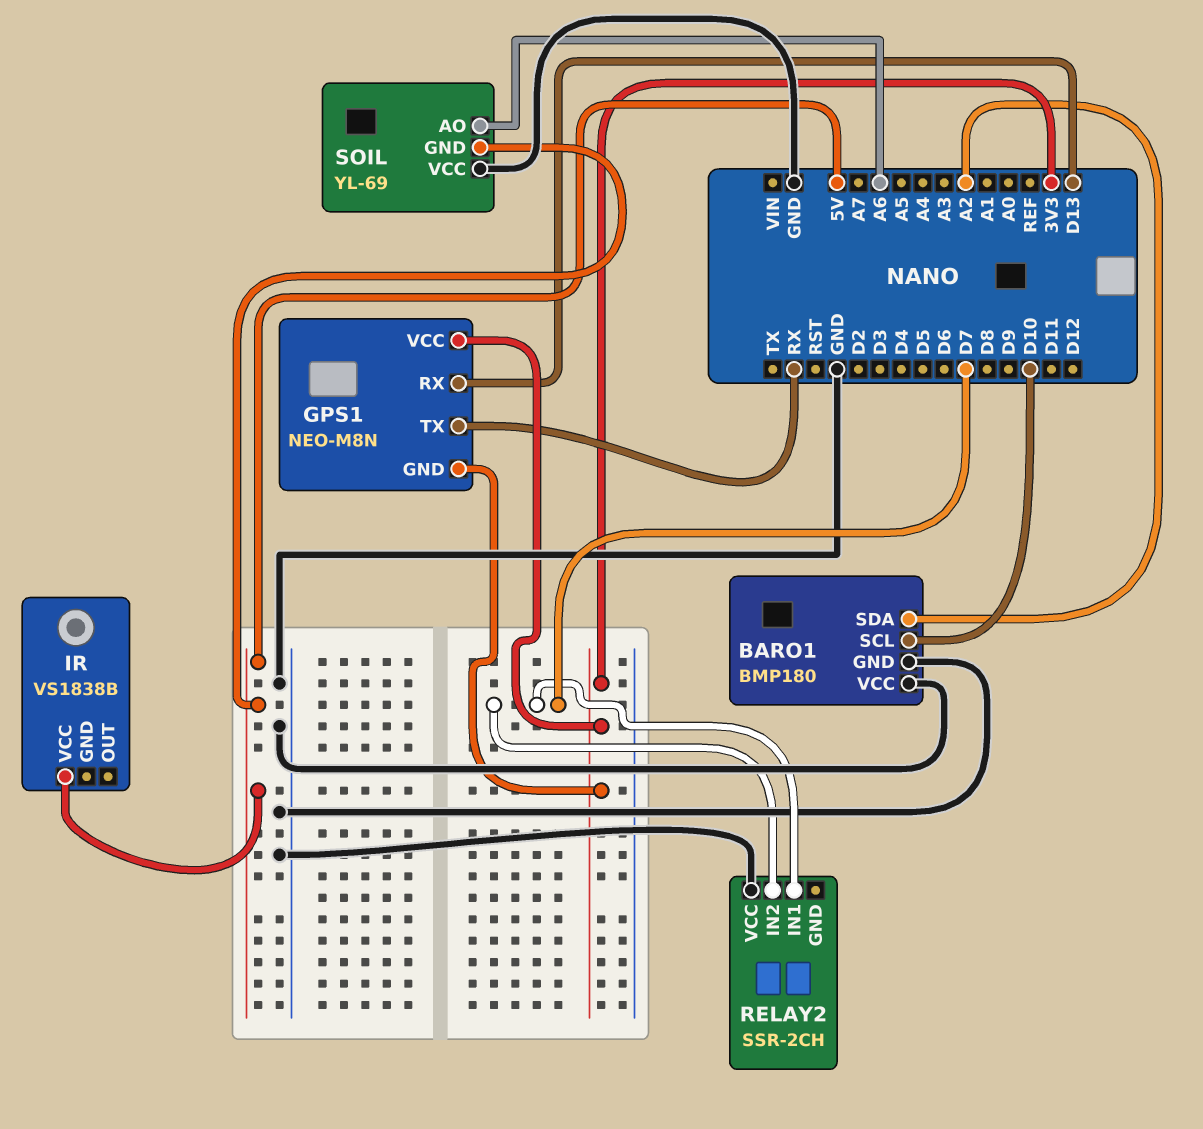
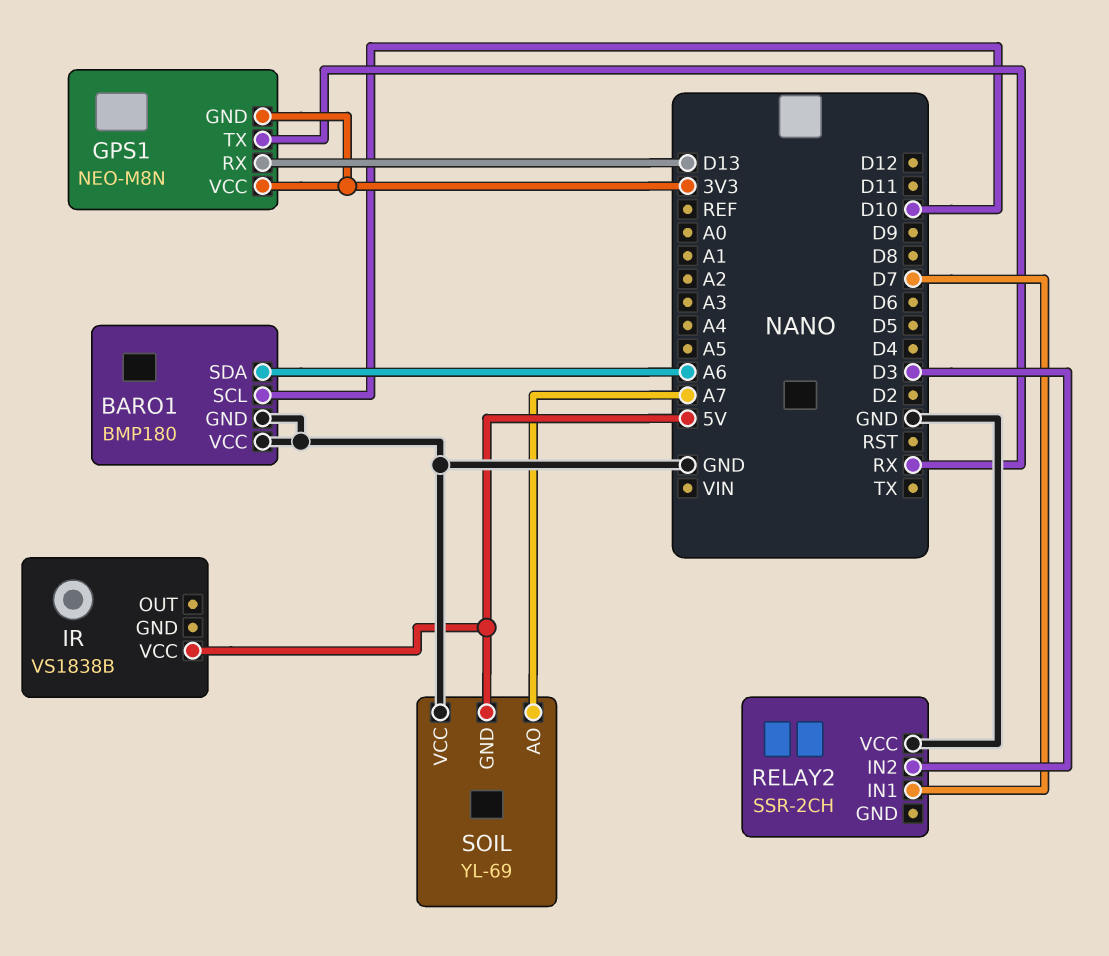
BARO1 pin SDA: A2 -> A6
RELAY2 pin IN2: D7 -> D3
SOIL pin AO: A6 -> A7

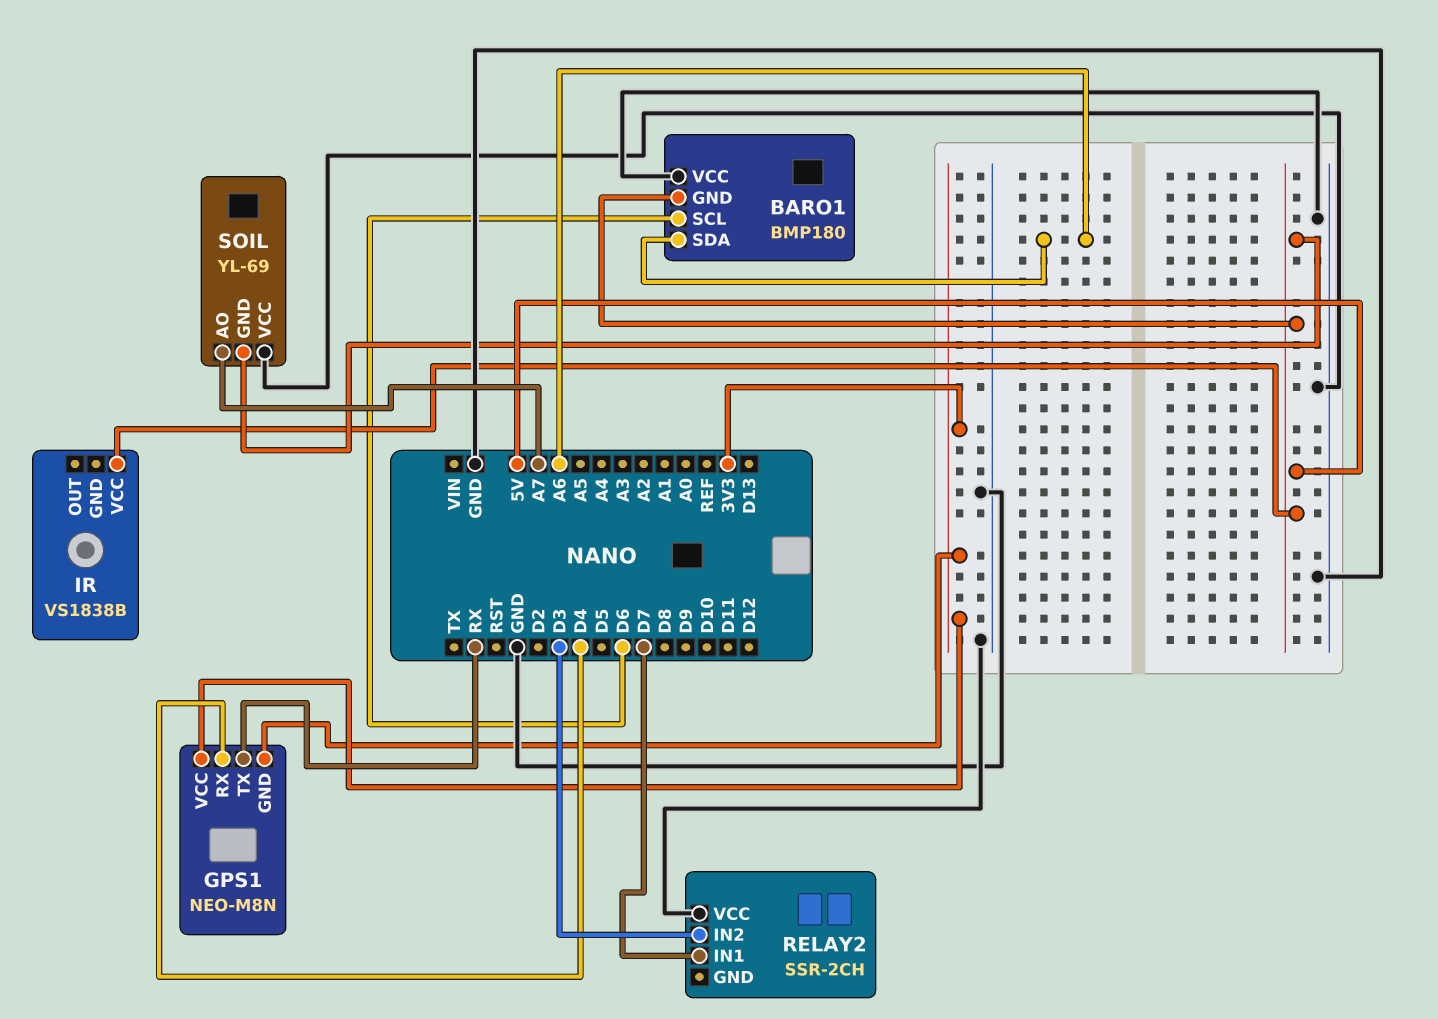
BARO1 pin GND: GND -> 5V
BARO1 pin SCL: D10 -> D6
GPS1 pin RX: D13 -> D4

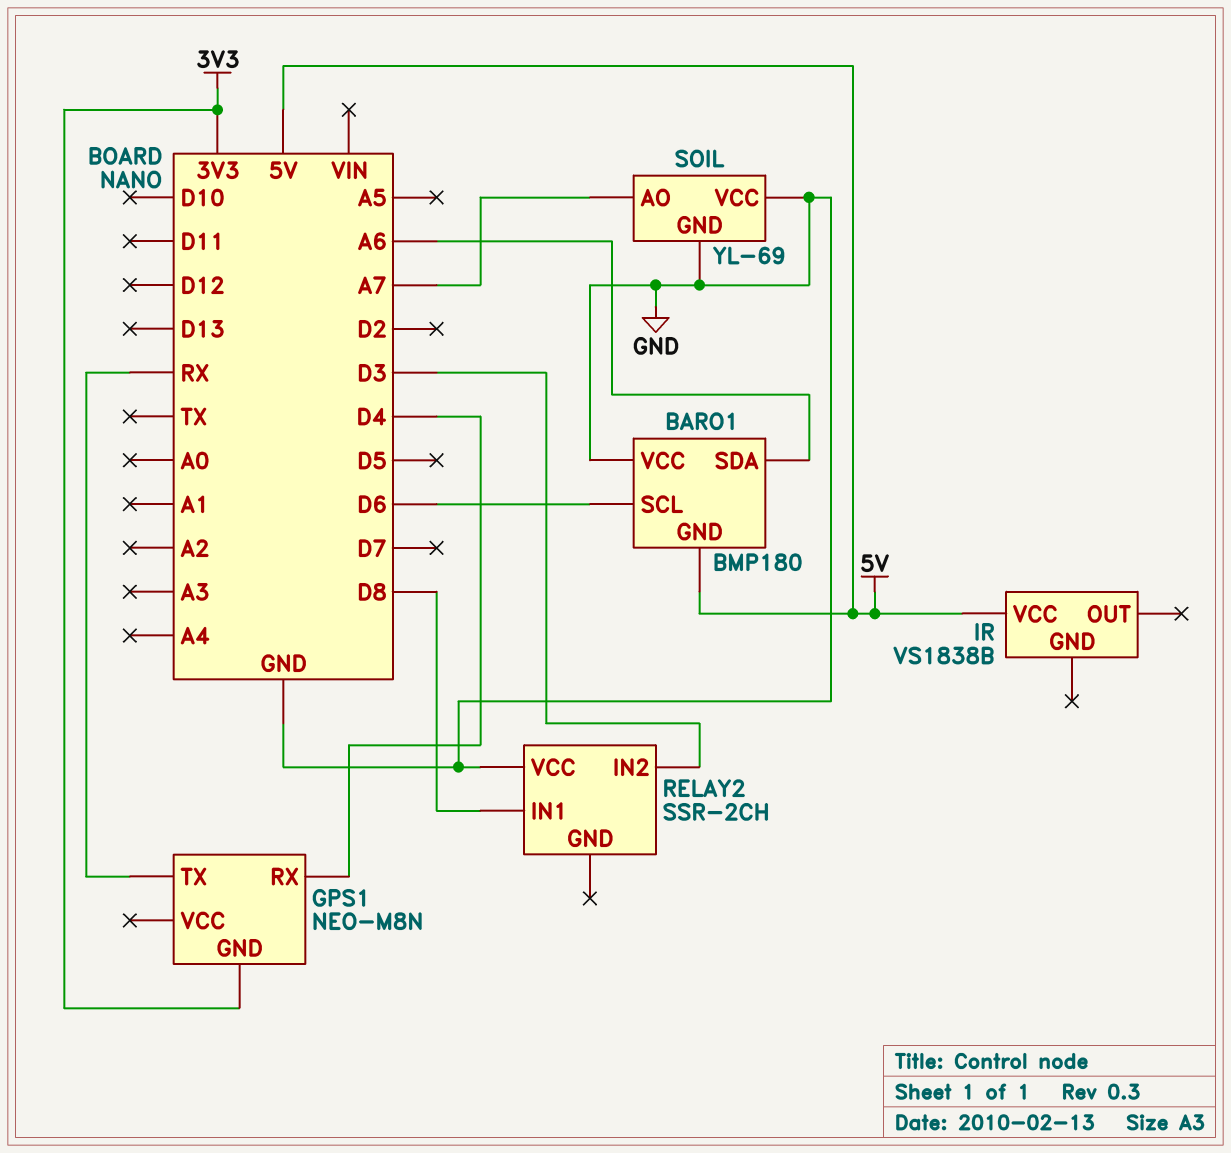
GPS1 pin VCC: 3V3 -> none
RELAY2 pin IN1: D7 -> D8
SOIL pin GND: 5V -> GND

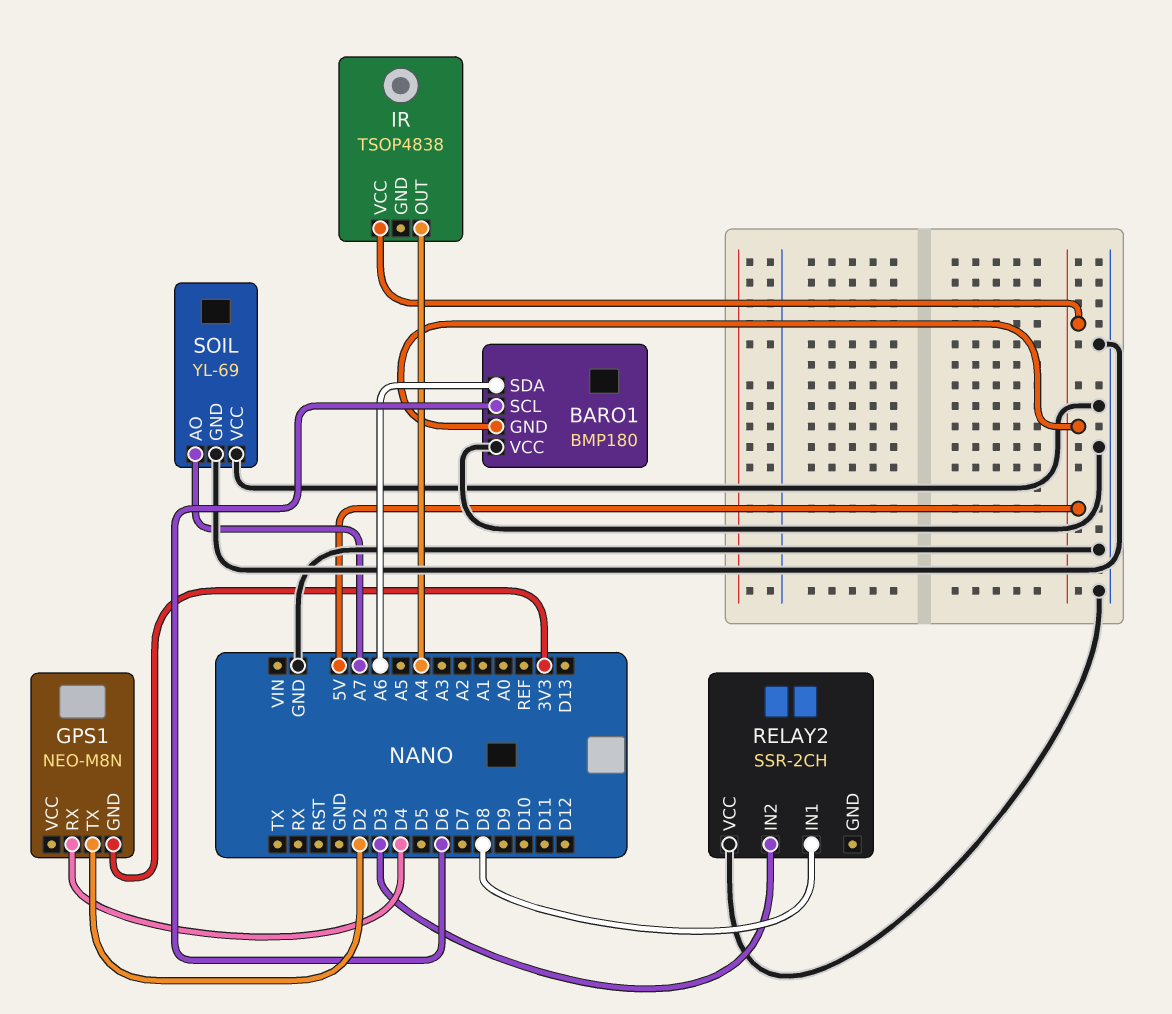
GPS1 pin TX: RX -> D2
IR: VS1838B -> TSOP4838
IR pin OUT: none -> A4

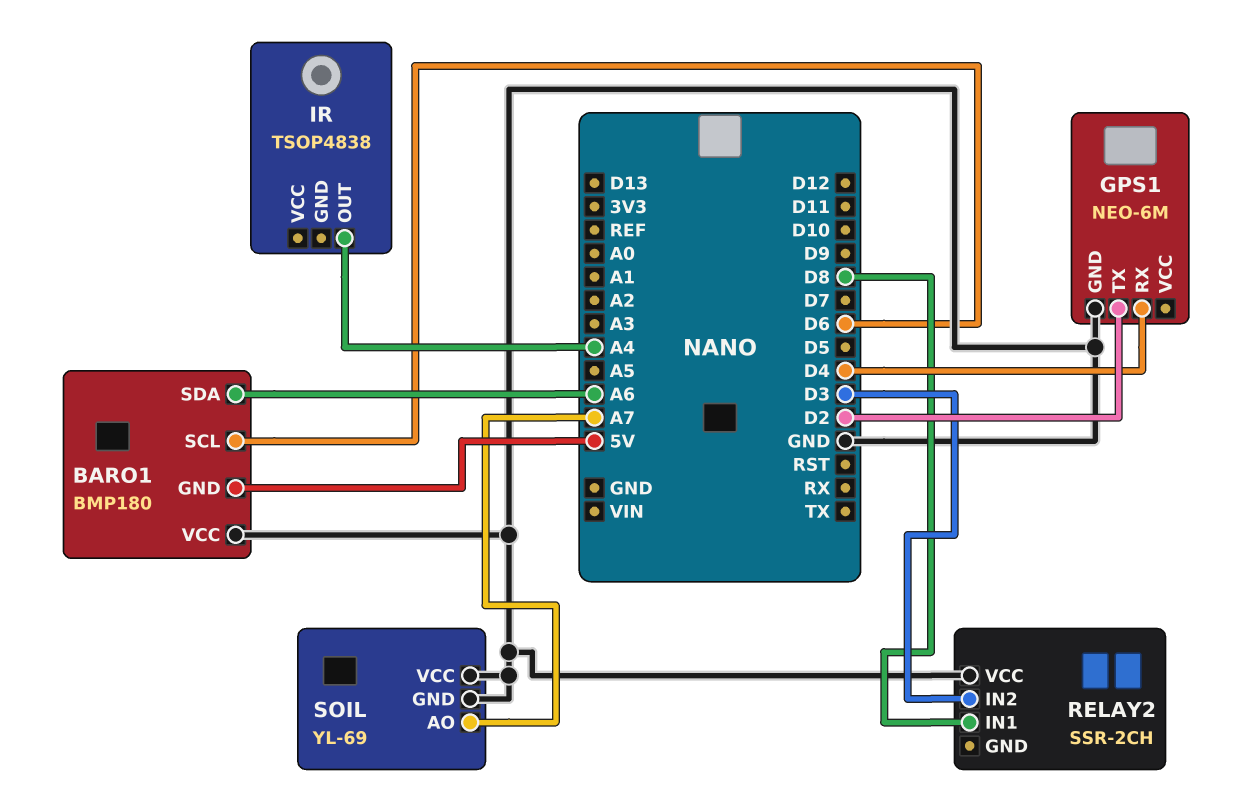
GPS1: NEO-M8N -> NEO-6M
GPS1 pin GND: 3V3 -> GND
IR pin VCC: 5V -> none

